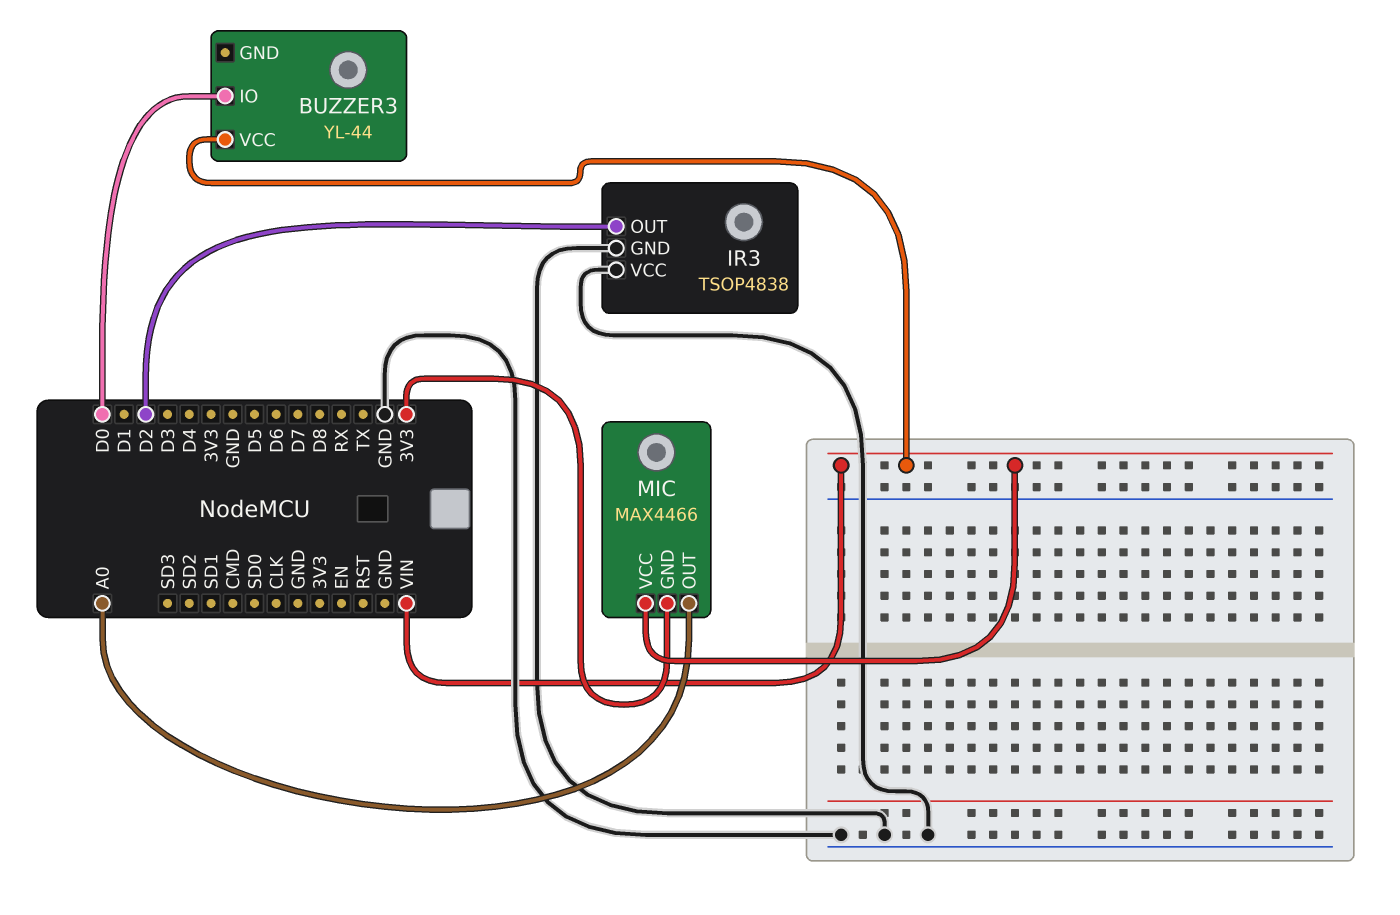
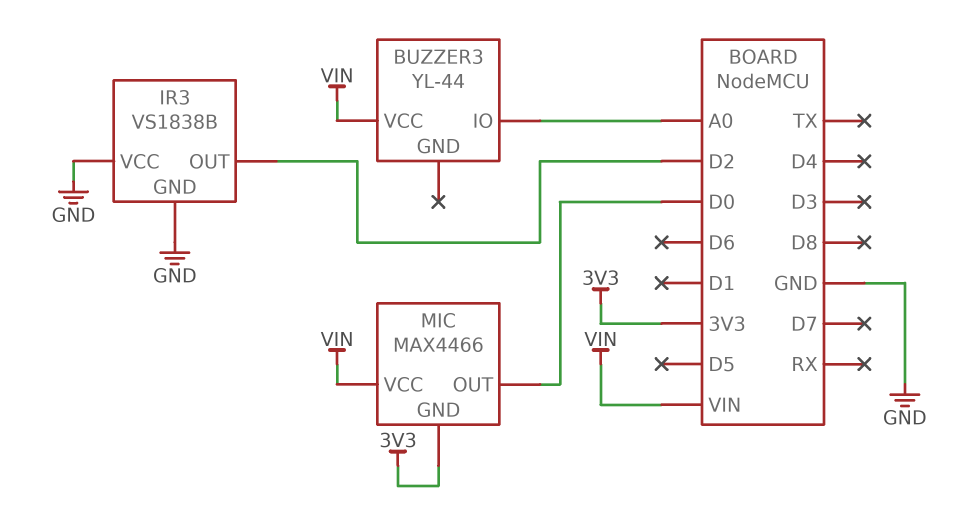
BUZZER3 pin IO: D0 -> A0
IR3: TSOP4838 -> VS1838B
MIC pin OUT: A0 -> D0

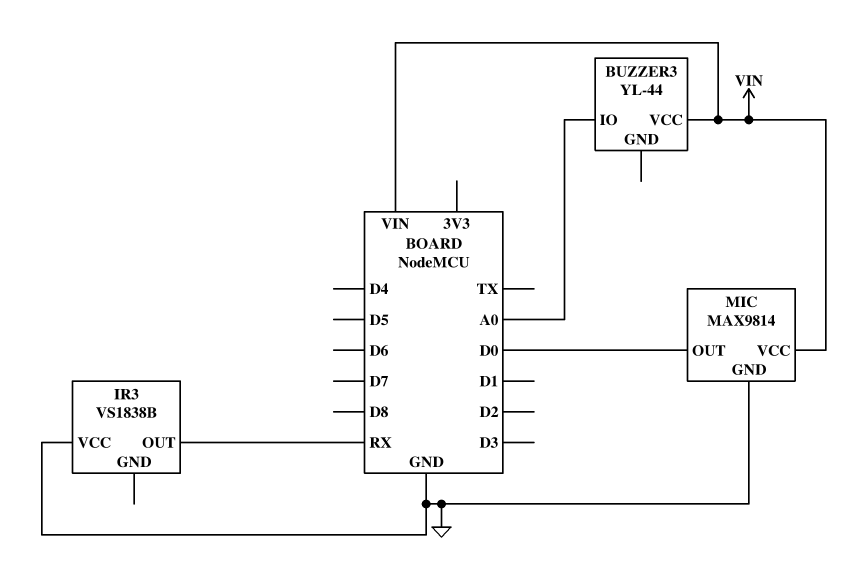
IR3 pin GND: GND -> none
IR3 pin OUT: D2 -> RX
MIC: MAX4466 -> MAX9814
MIC pin GND: 3V3 -> GND

